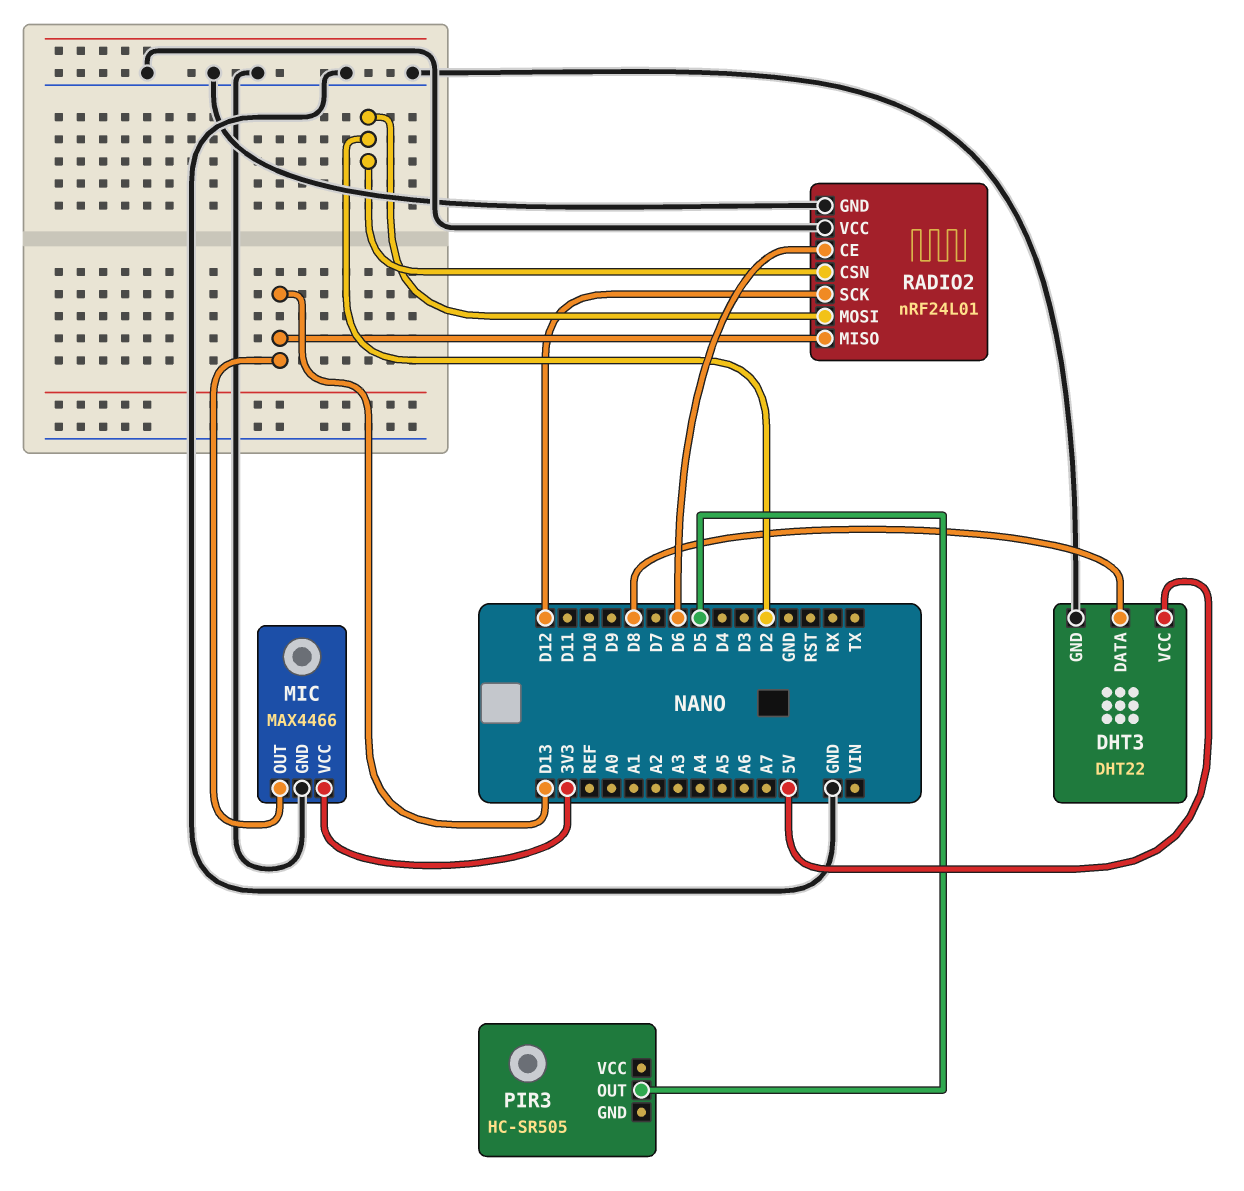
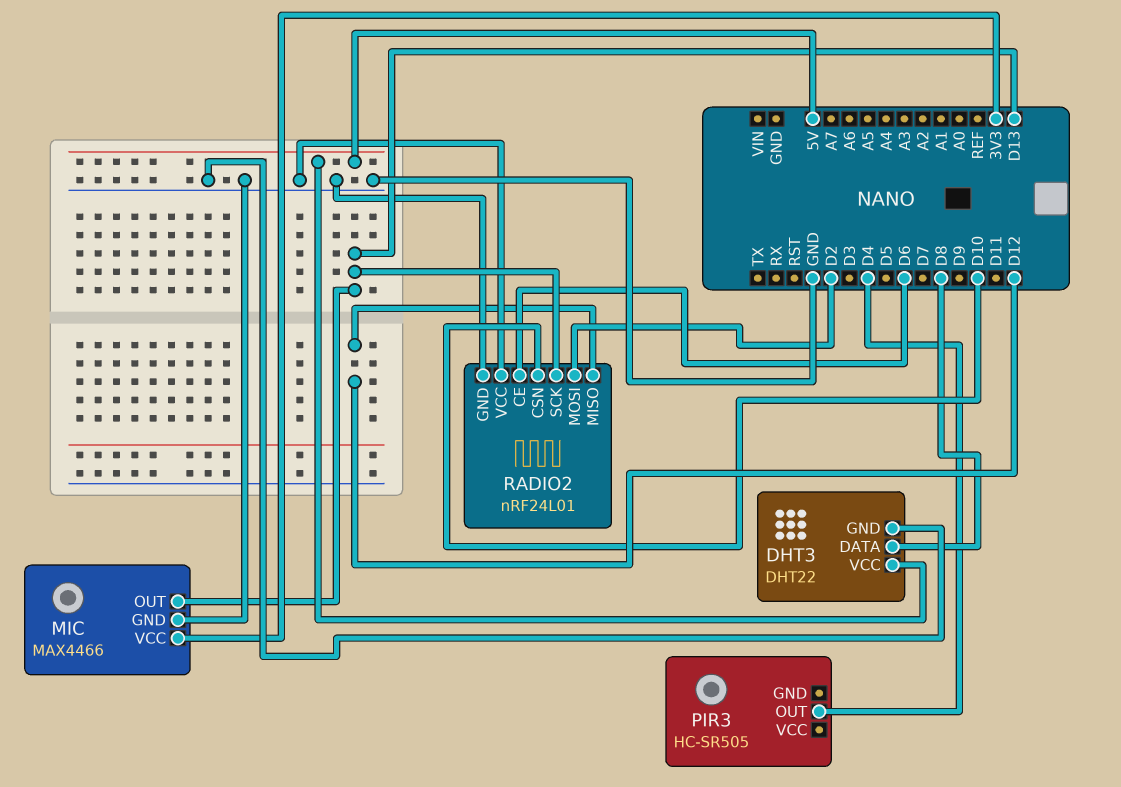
PIR3 pin OUT: D5 -> D4
RADIO2 pin CSN: D2 -> D10
RADIO2 pin MISO: D13 -> D12
RADIO2 pin SCK: D12 -> D13

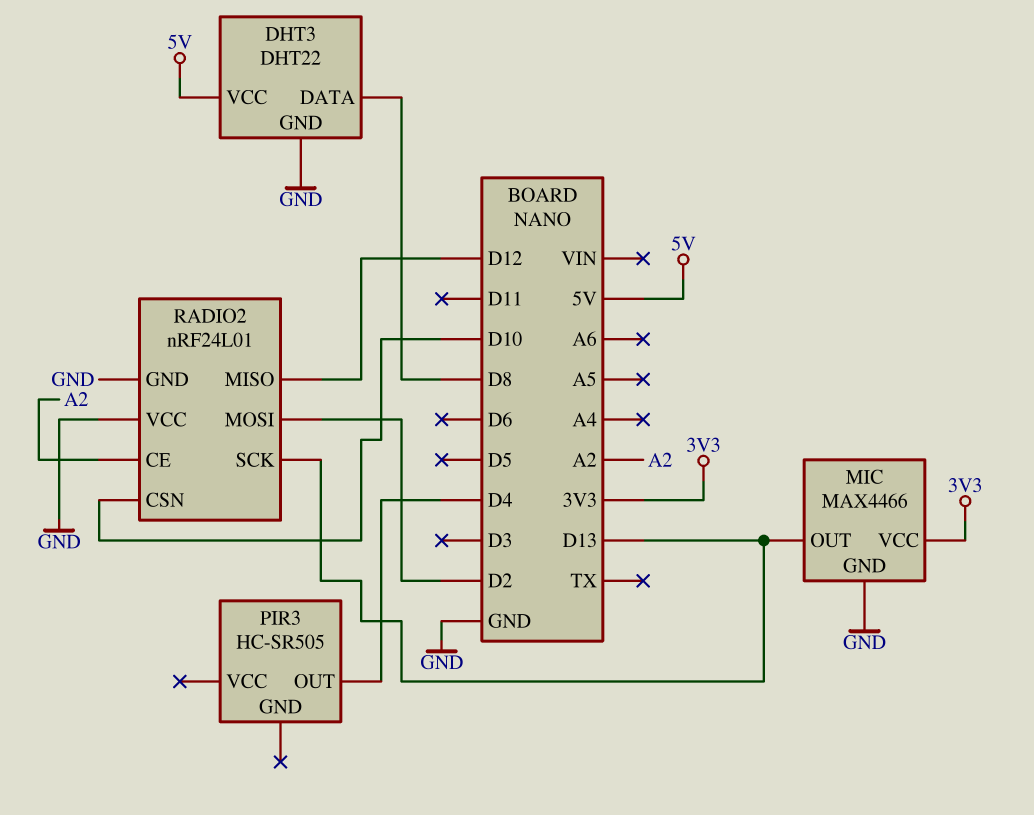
RADIO2 pin CE: D6 -> A2

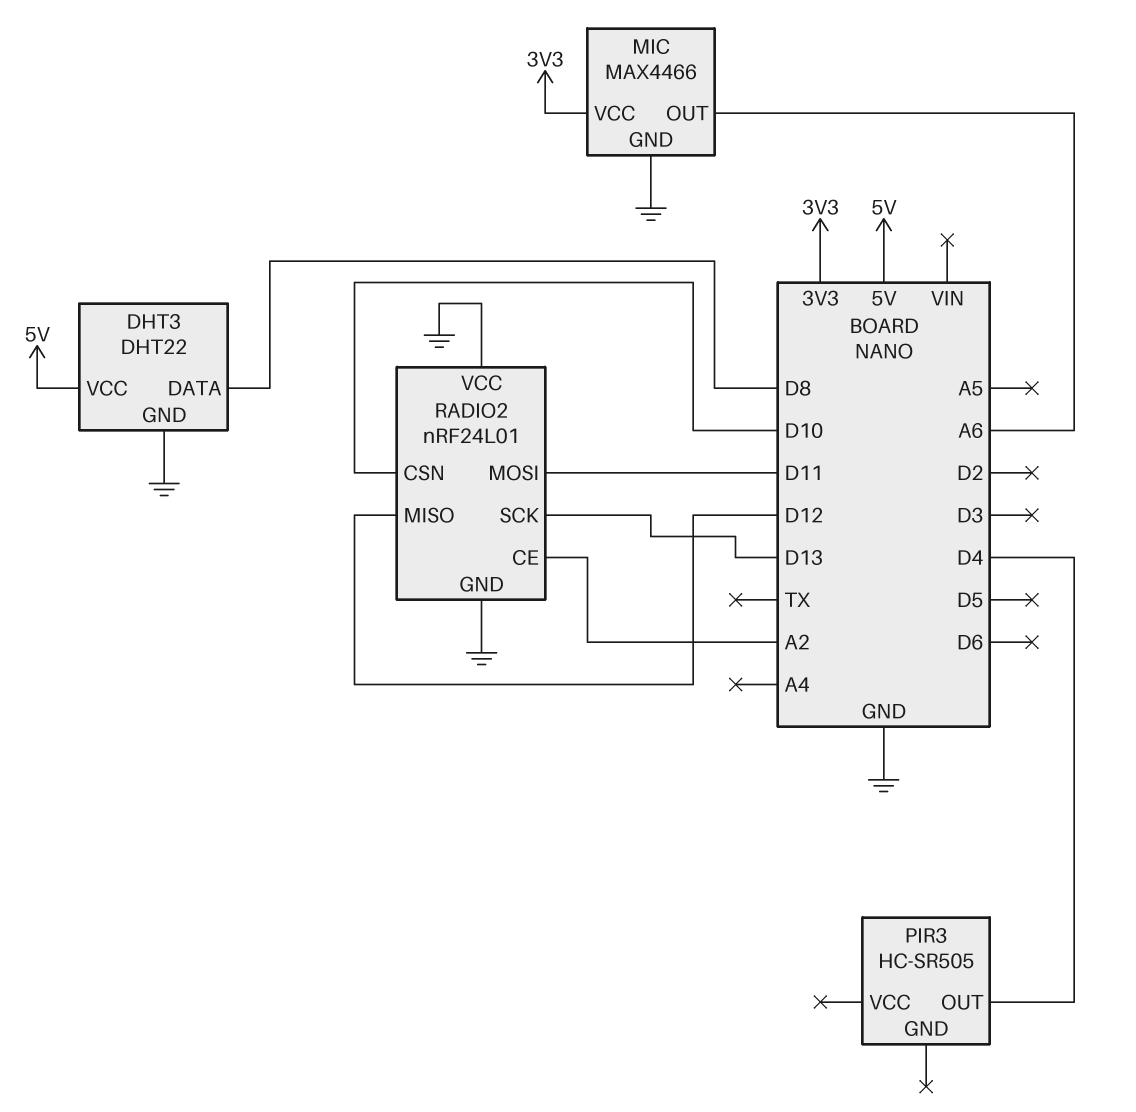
MIC pin OUT: D13 -> A6
RADIO2 pin MOSI: D2 -> D11

